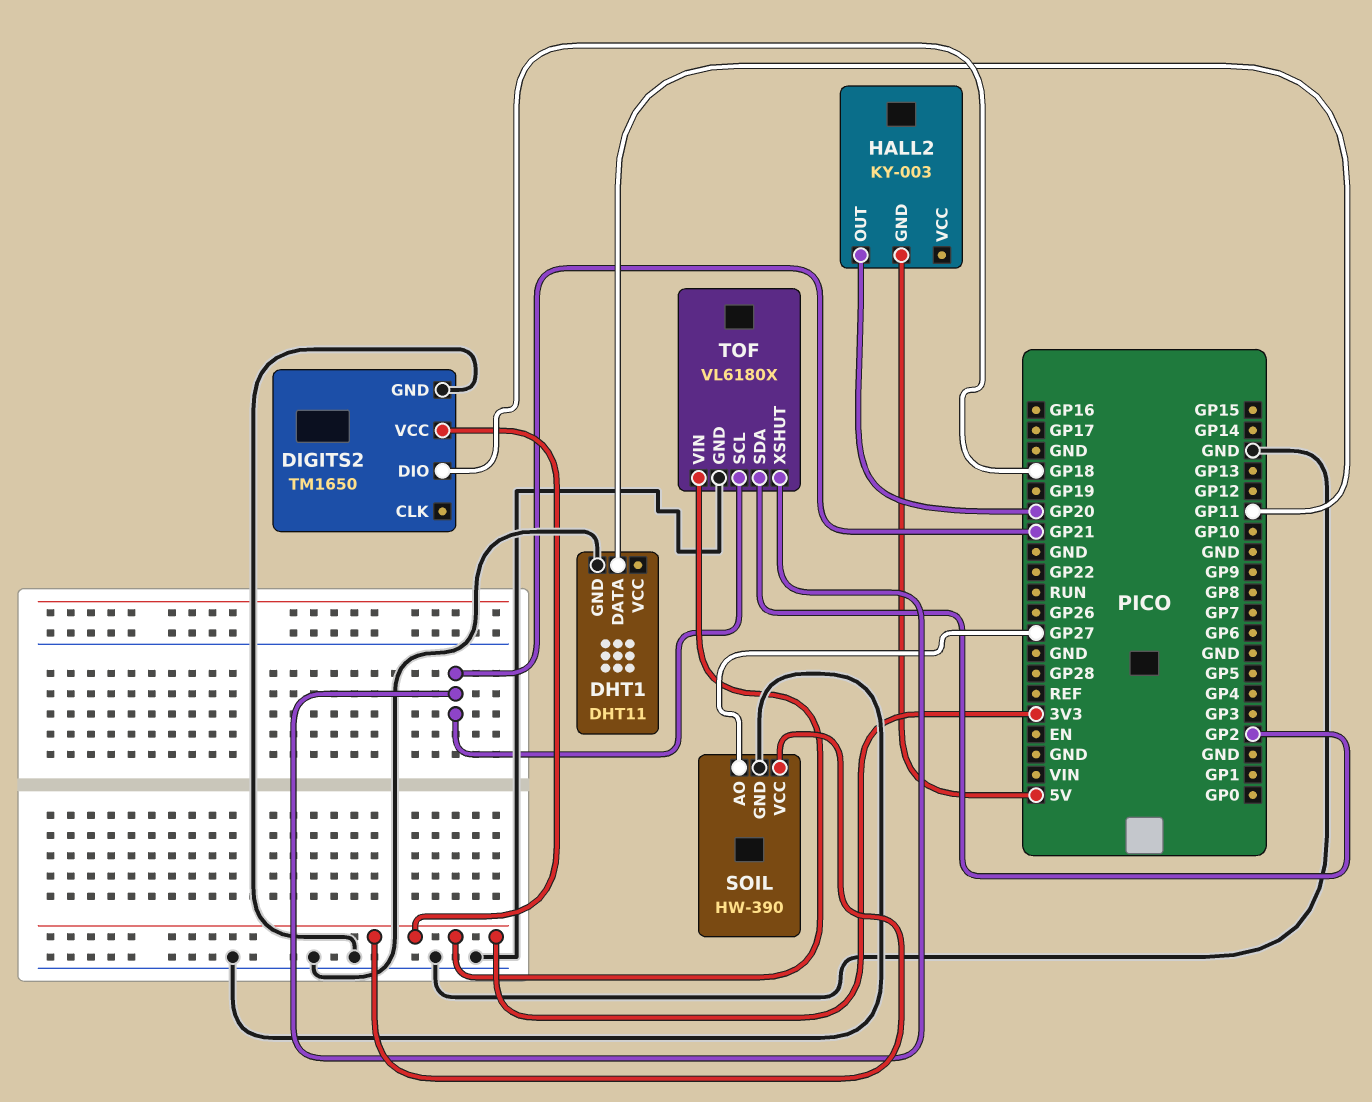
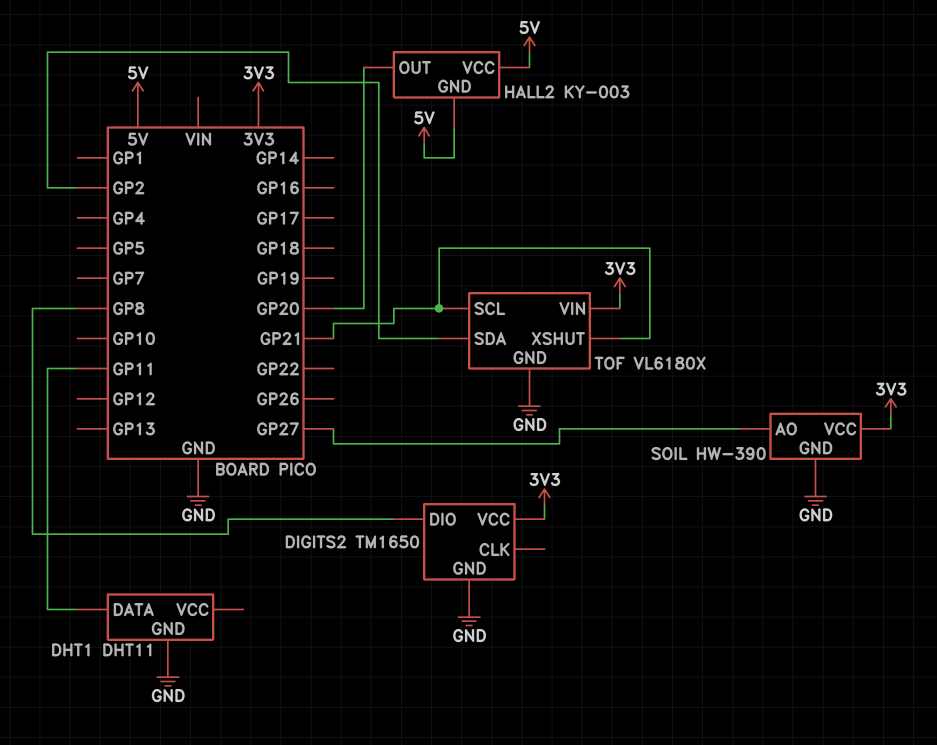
DIGITS2 pin DIO: GP18 -> GP8
HALL2 pin VCC: none -> 5V

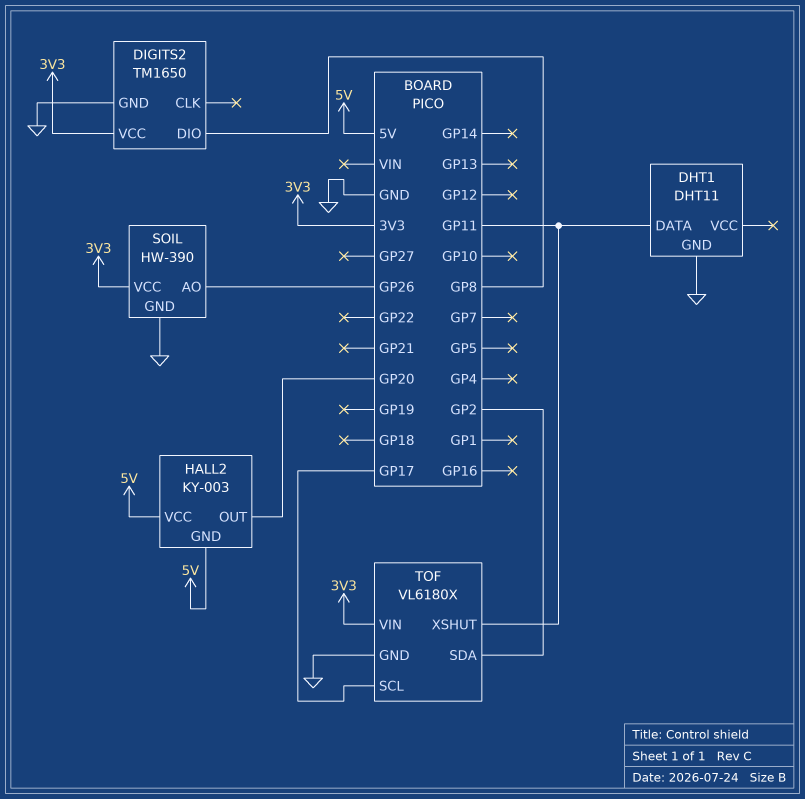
SOIL pin AO: GP27 -> GP26
TOF pin SCL: GP21 -> GP17
TOF pin XSHUT: GP21 -> GP11

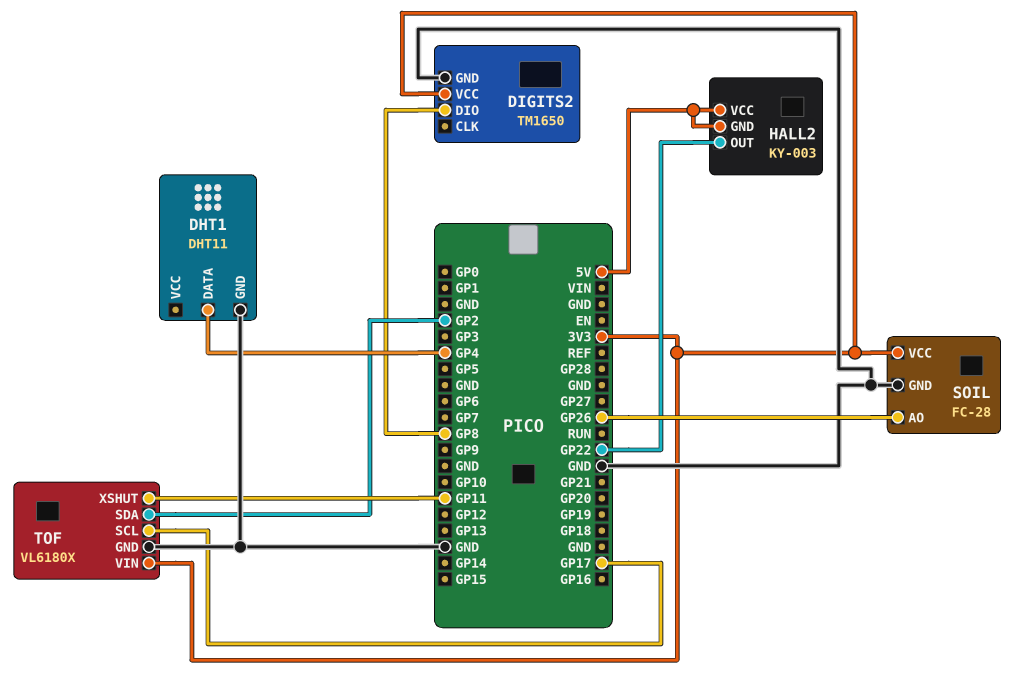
DHT1 pin DATA: GP11 -> GP4
HALL2 pin OUT: GP20 -> GP22
SOIL: HW-390 -> FC-28

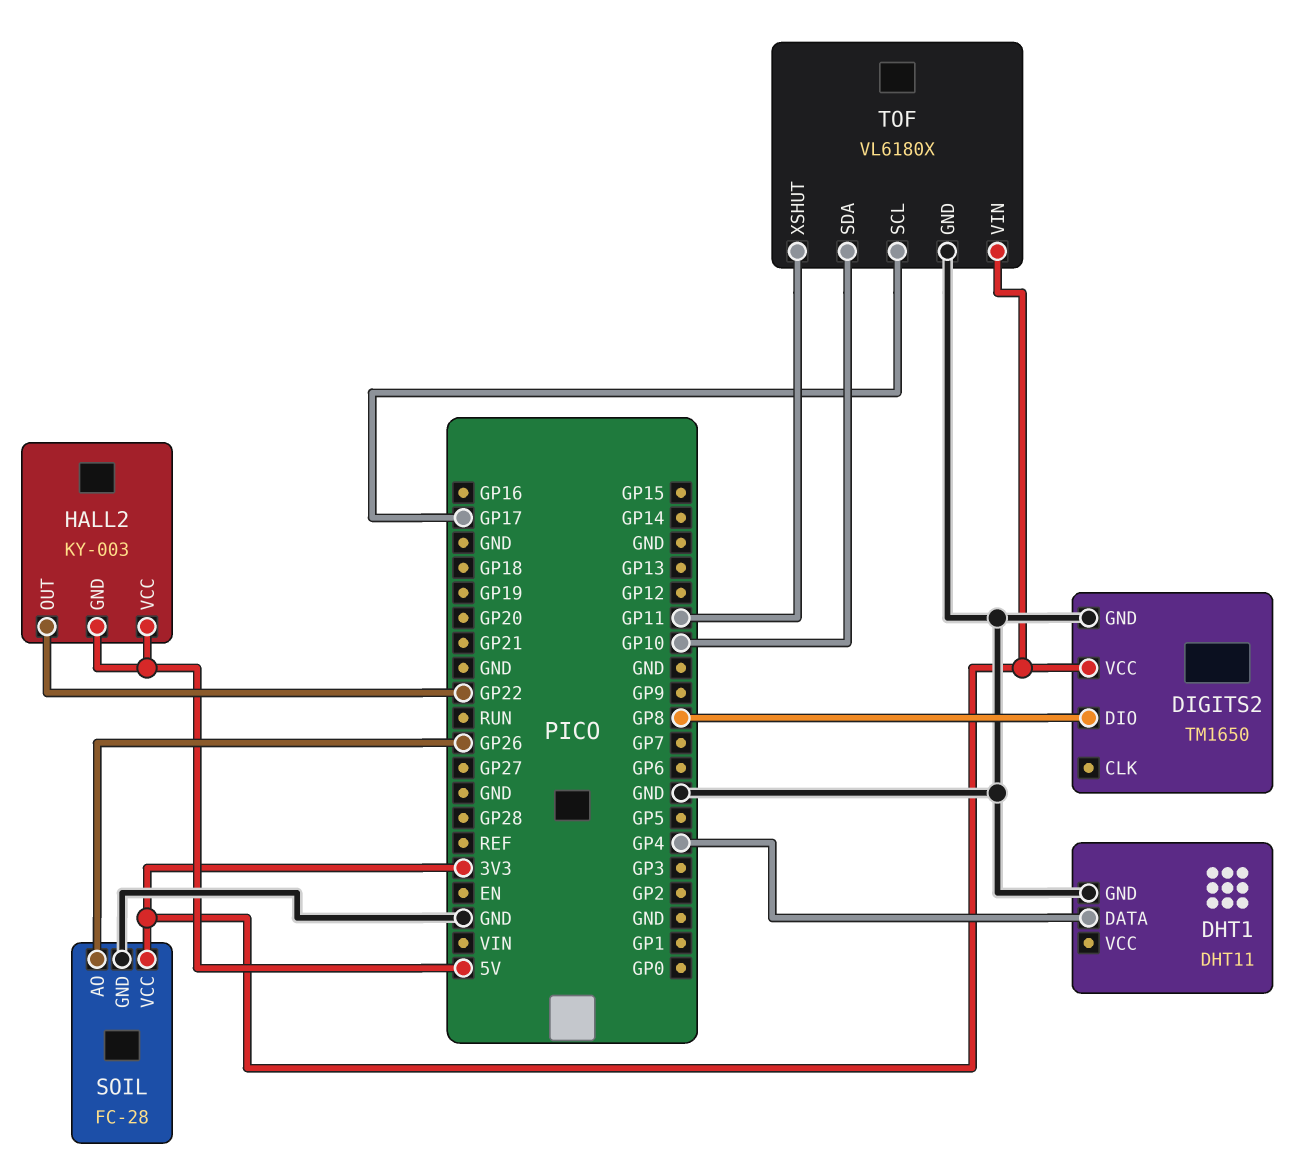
TOF pin SDA: GP2 -> GP10

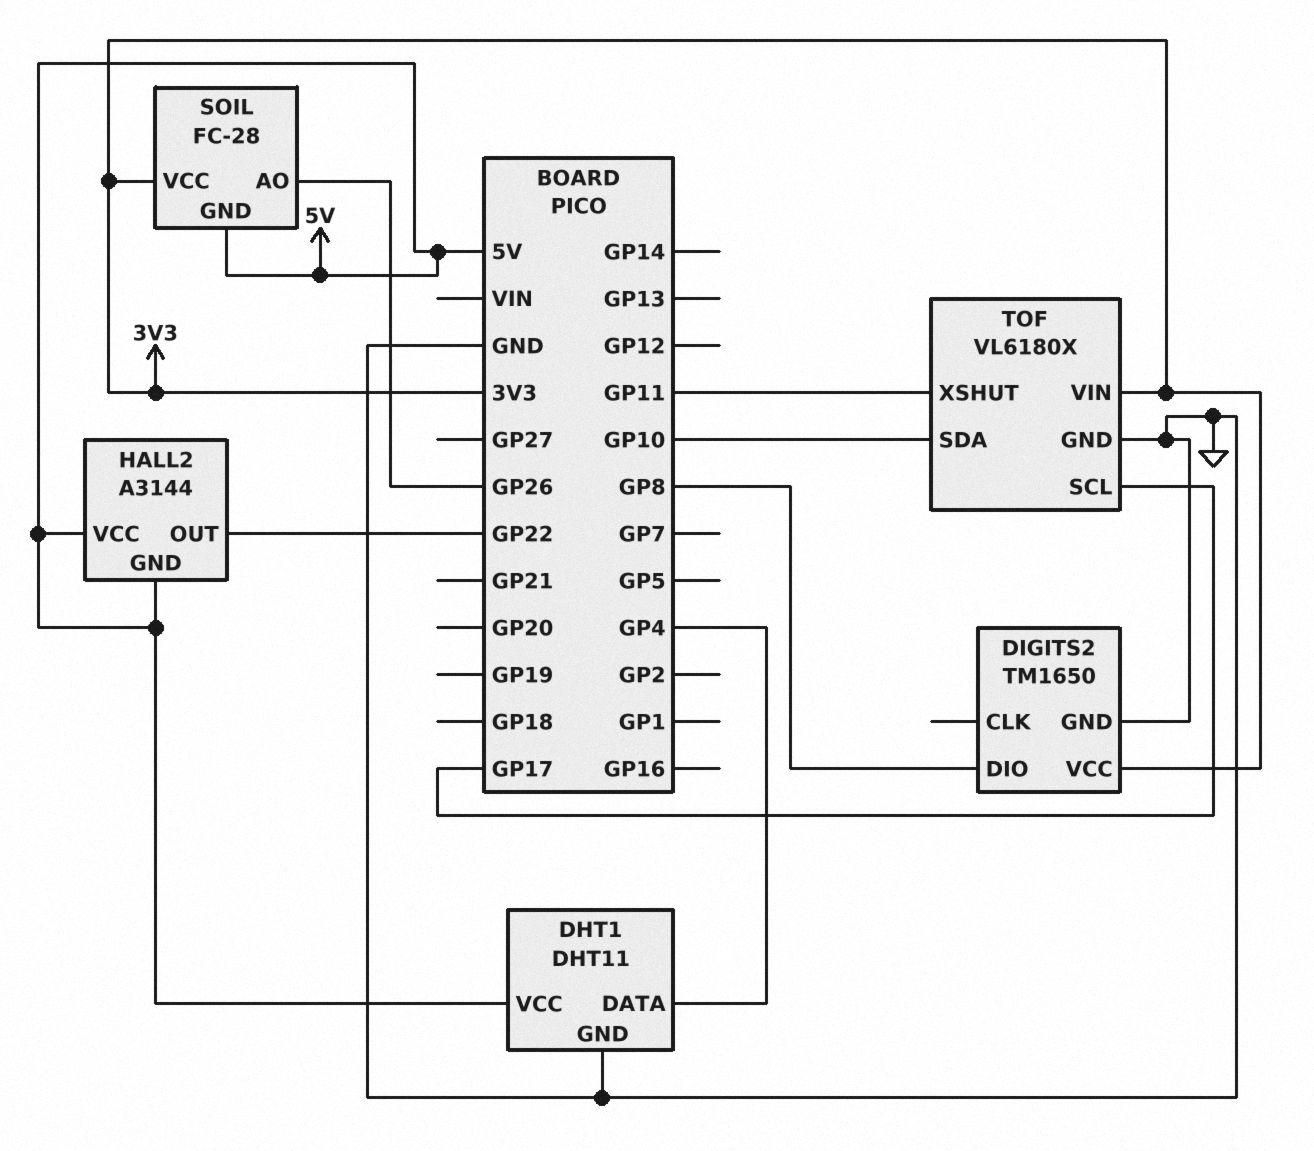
DHT1 pin VCC: none -> 5V
HALL2: KY-003 -> A3144
SOIL pin GND: GND -> 5V

